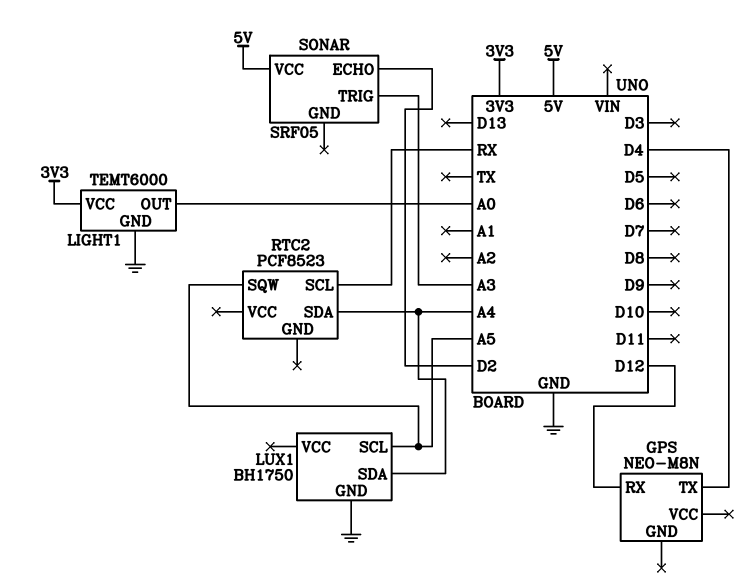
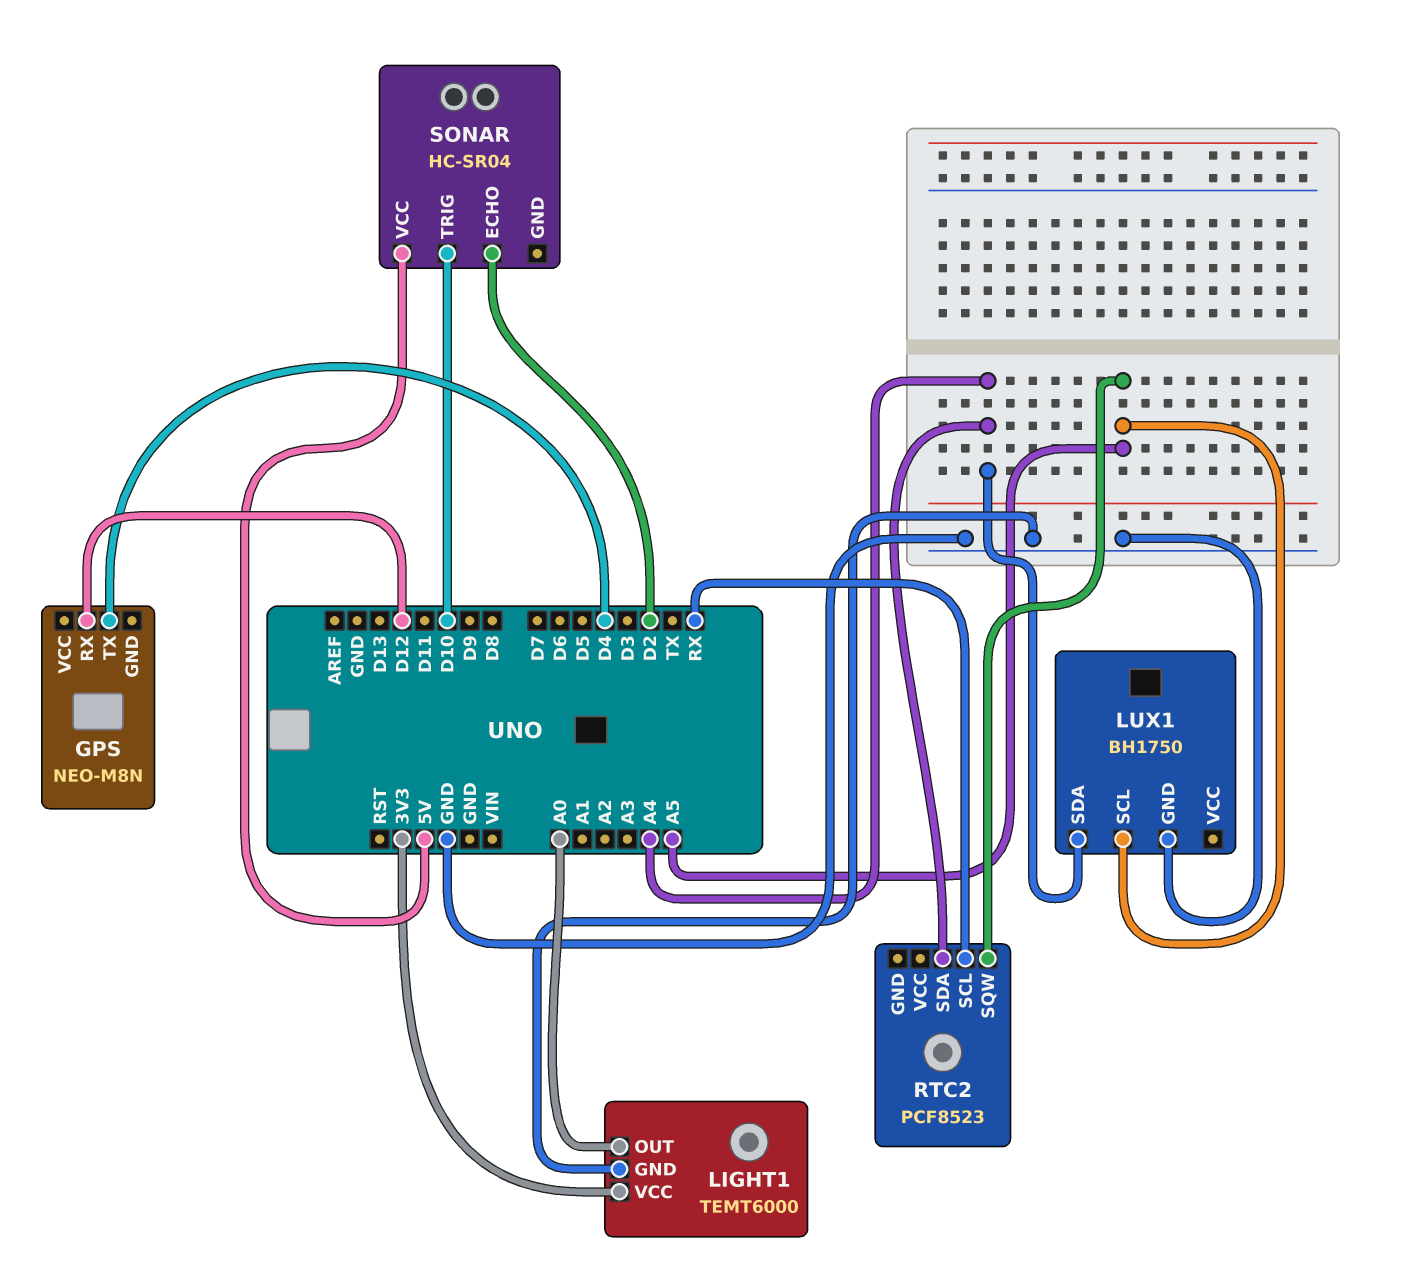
SONAR: SRF05 -> HC-SR04
SONAR pin TRIG: A3 -> D10

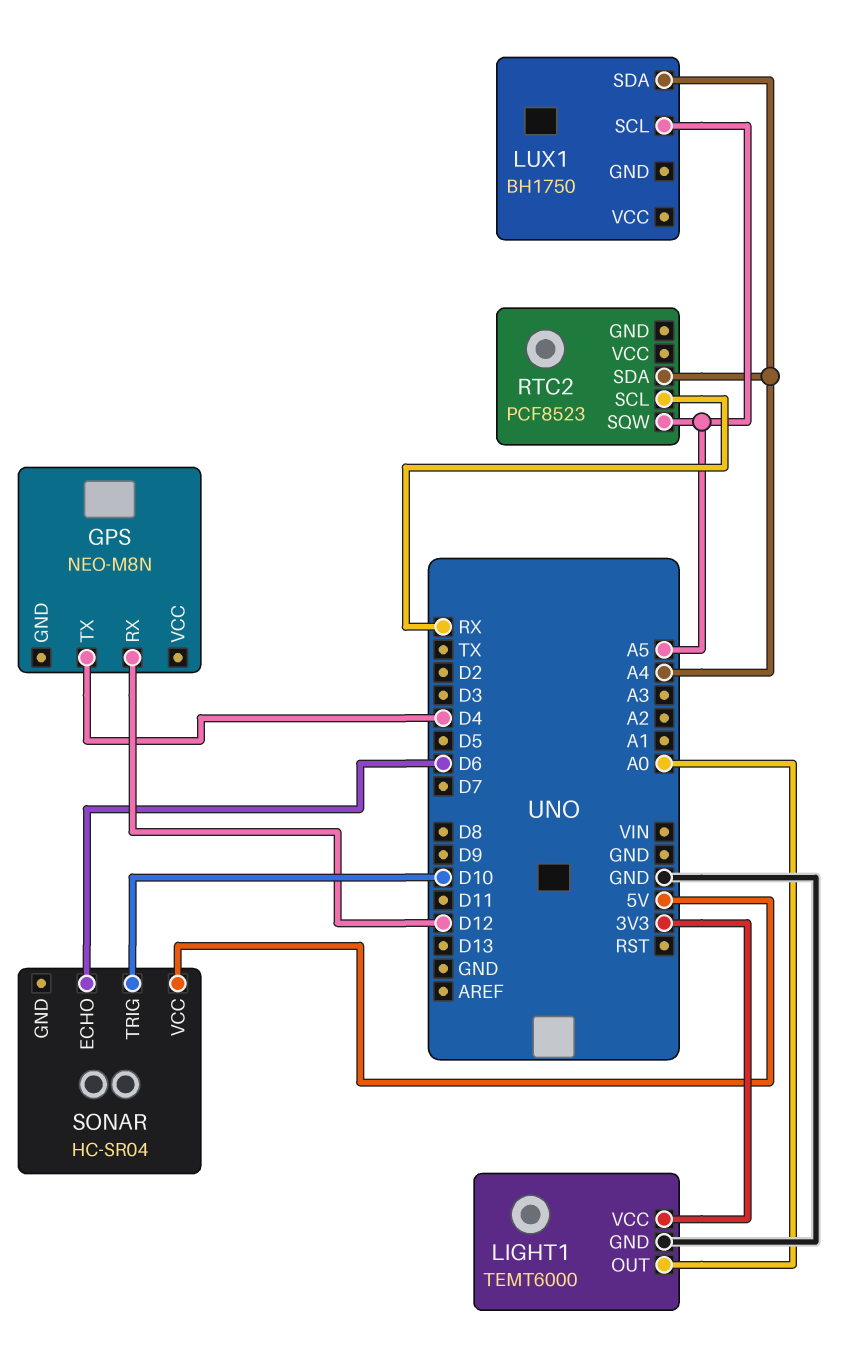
LUX1 pin GND: GND -> none
SONAR pin ECHO: D2 -> D6

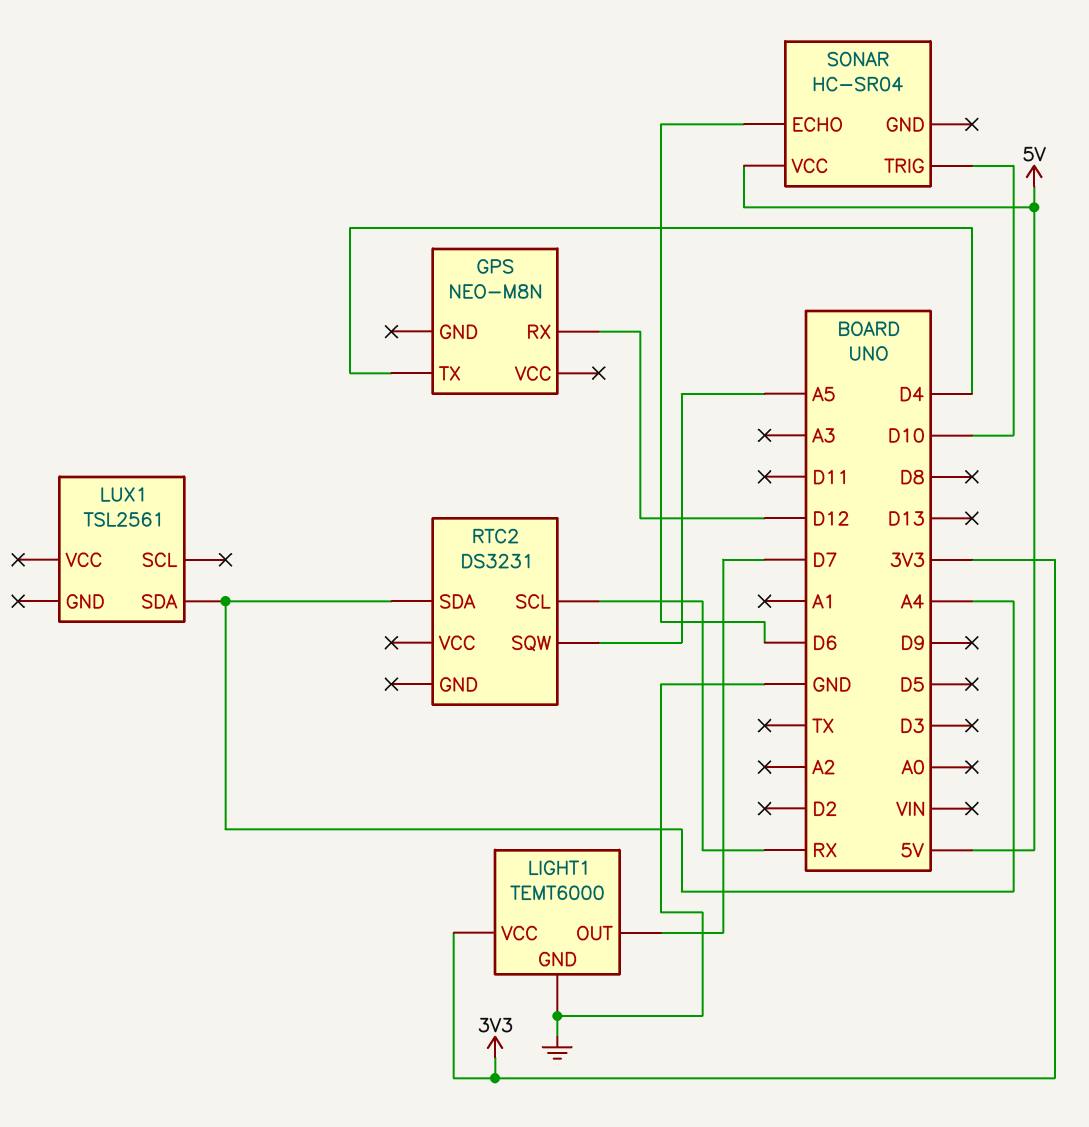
LIGHT1 pin OUT: A0 -> D7
LUX1: BH1750 -> TSL2561
LUX1 pin SCL: A5 -> none
RTC2: PCF8523 -> DS3231

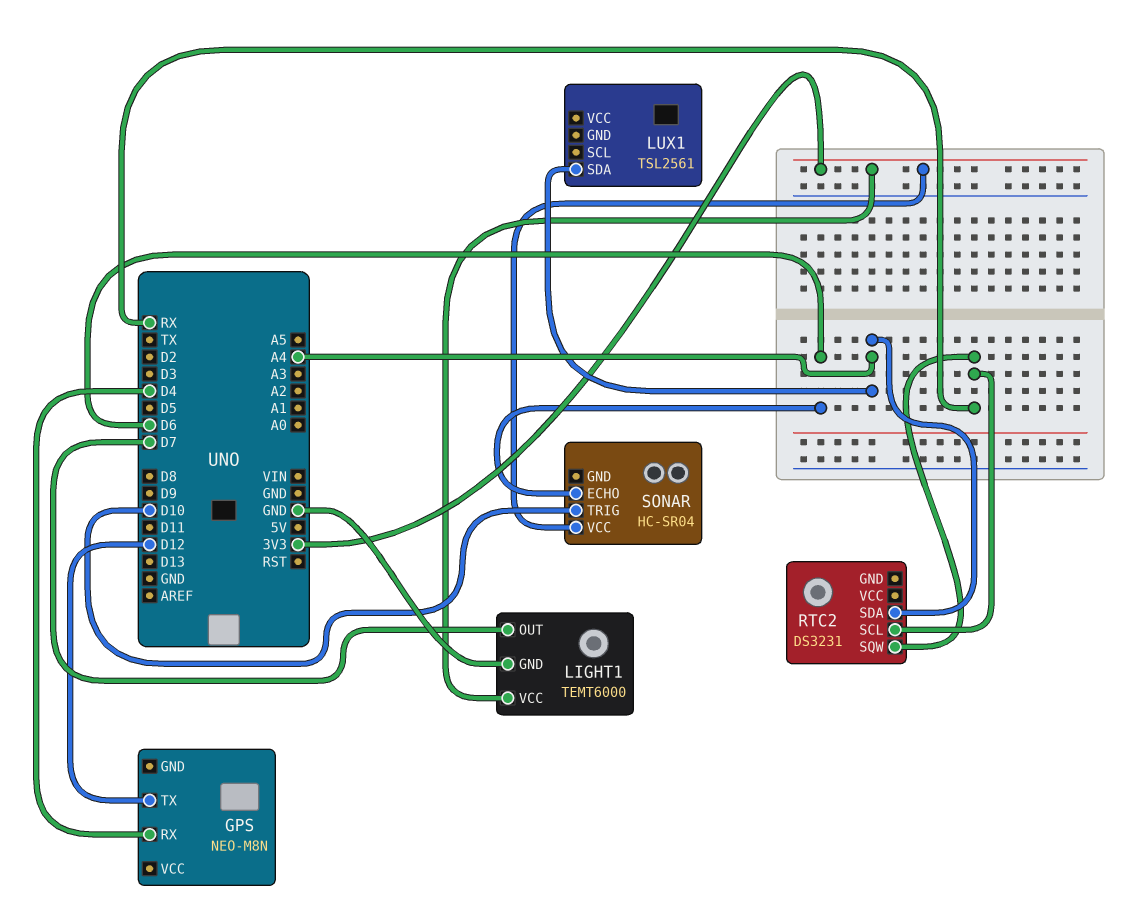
GPS pin RX: D12 -> D4
GPS pin TX: D4 -> D12
RTC2 pin SQW: A5 -> RX
SONAR pin VCC: 5V -> 3V3

